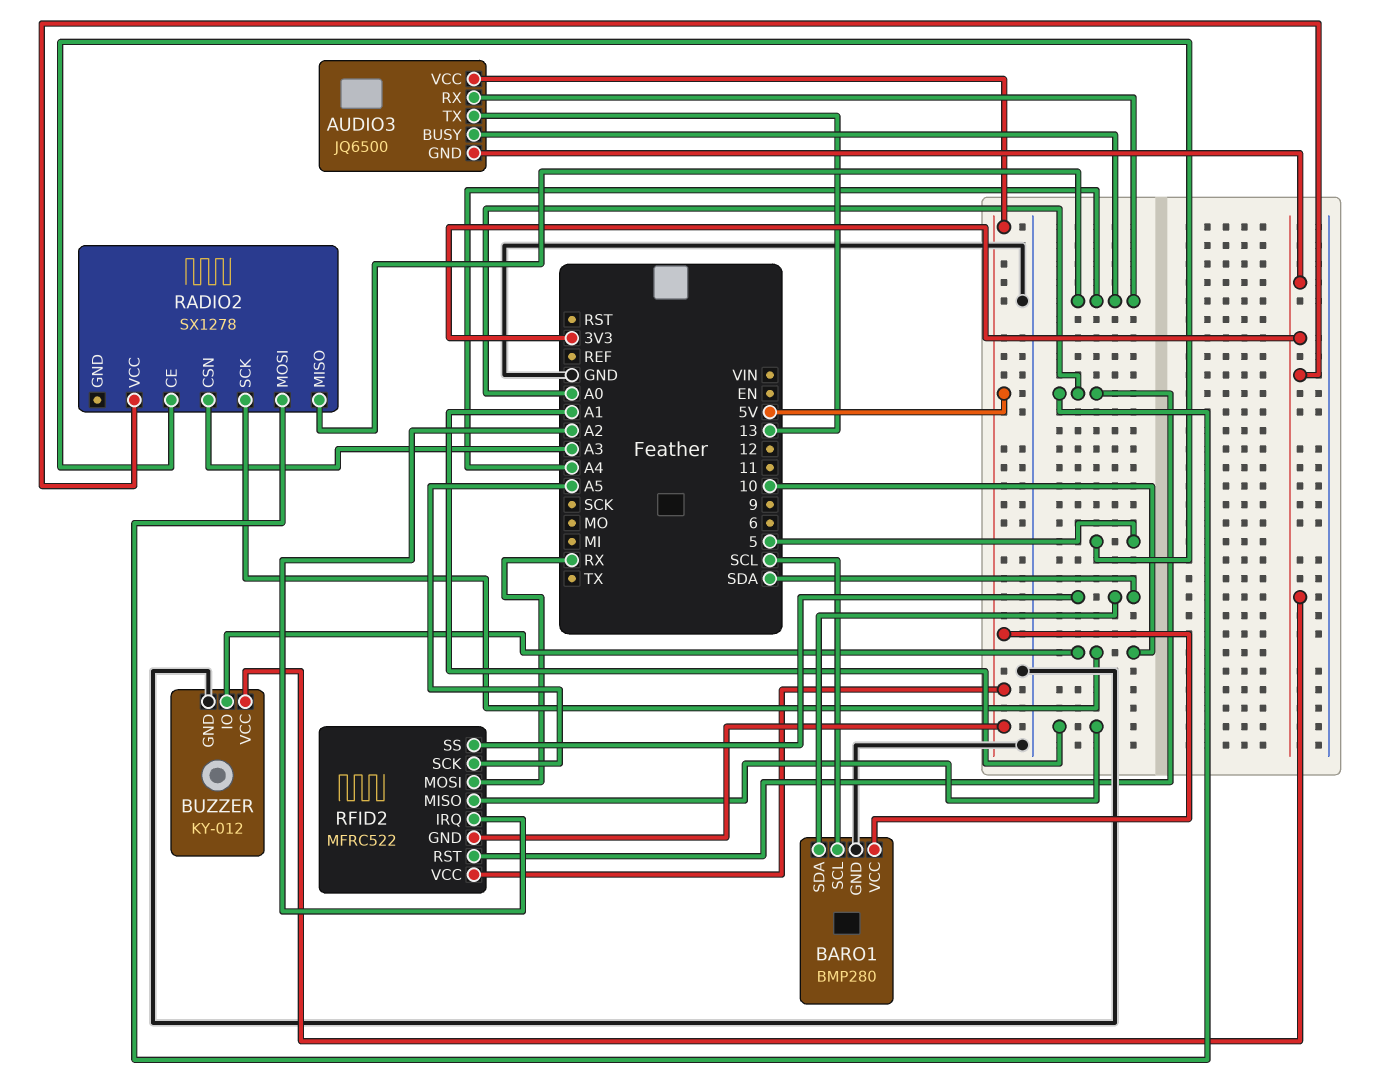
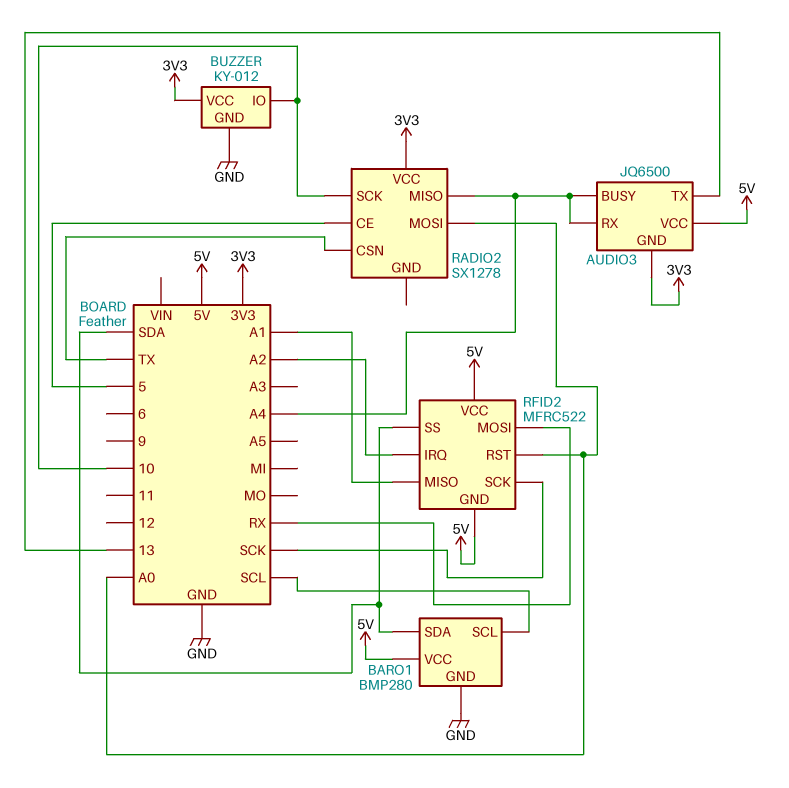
RADIO2 pin CSN: A3 -> TX
RFID2 pin SCK: A5 -> SCK

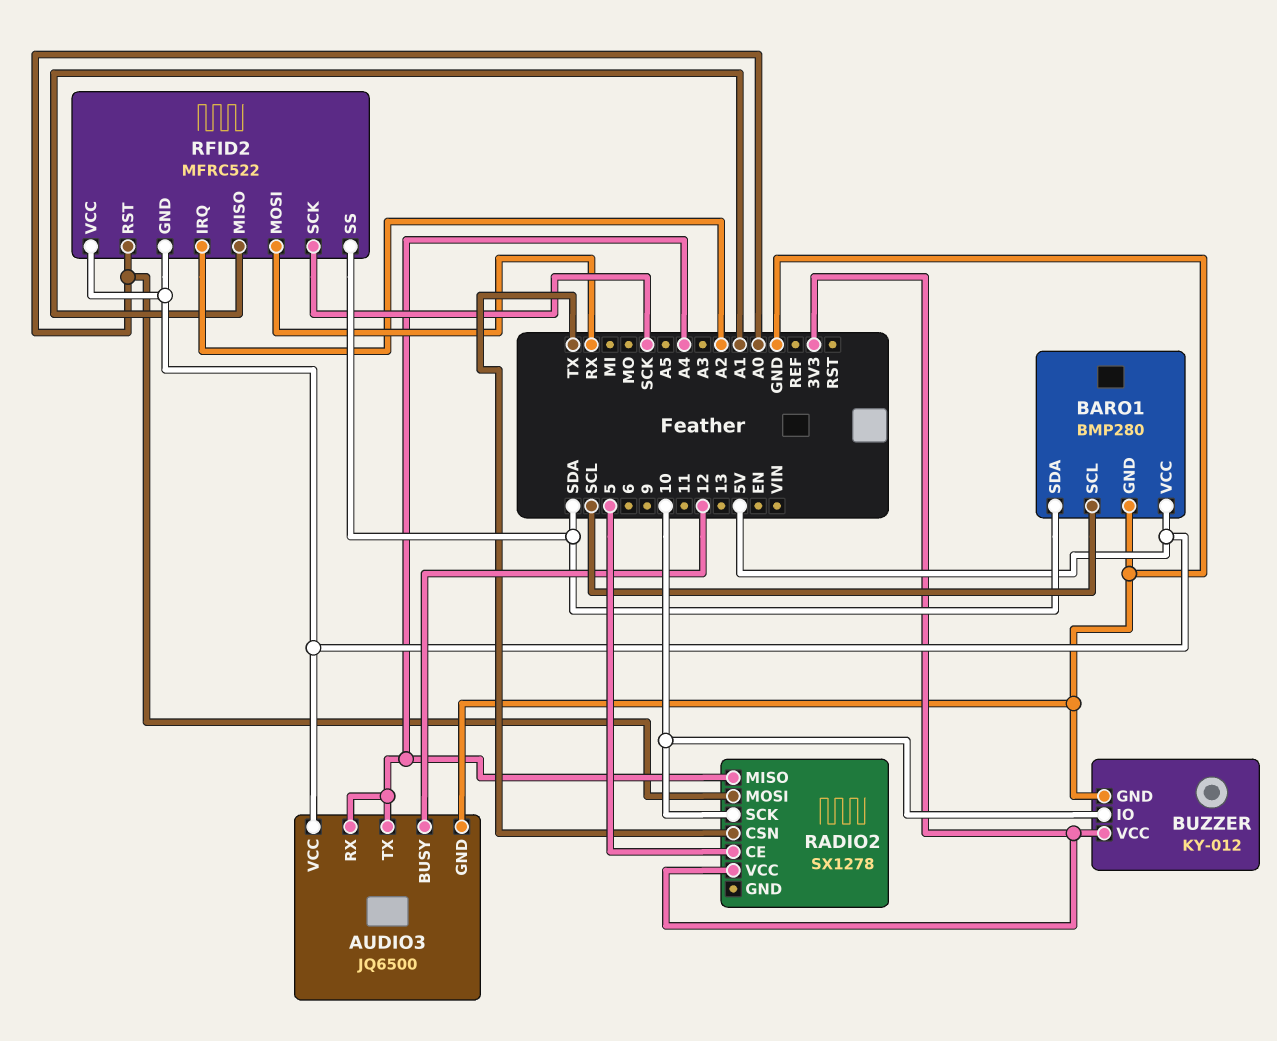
AUDIO3 pin BUSY: A4 -> 12
AUDIO3 pin GND: 3V3 -> GND
AUDIO3 pin TX: 13 -> A4

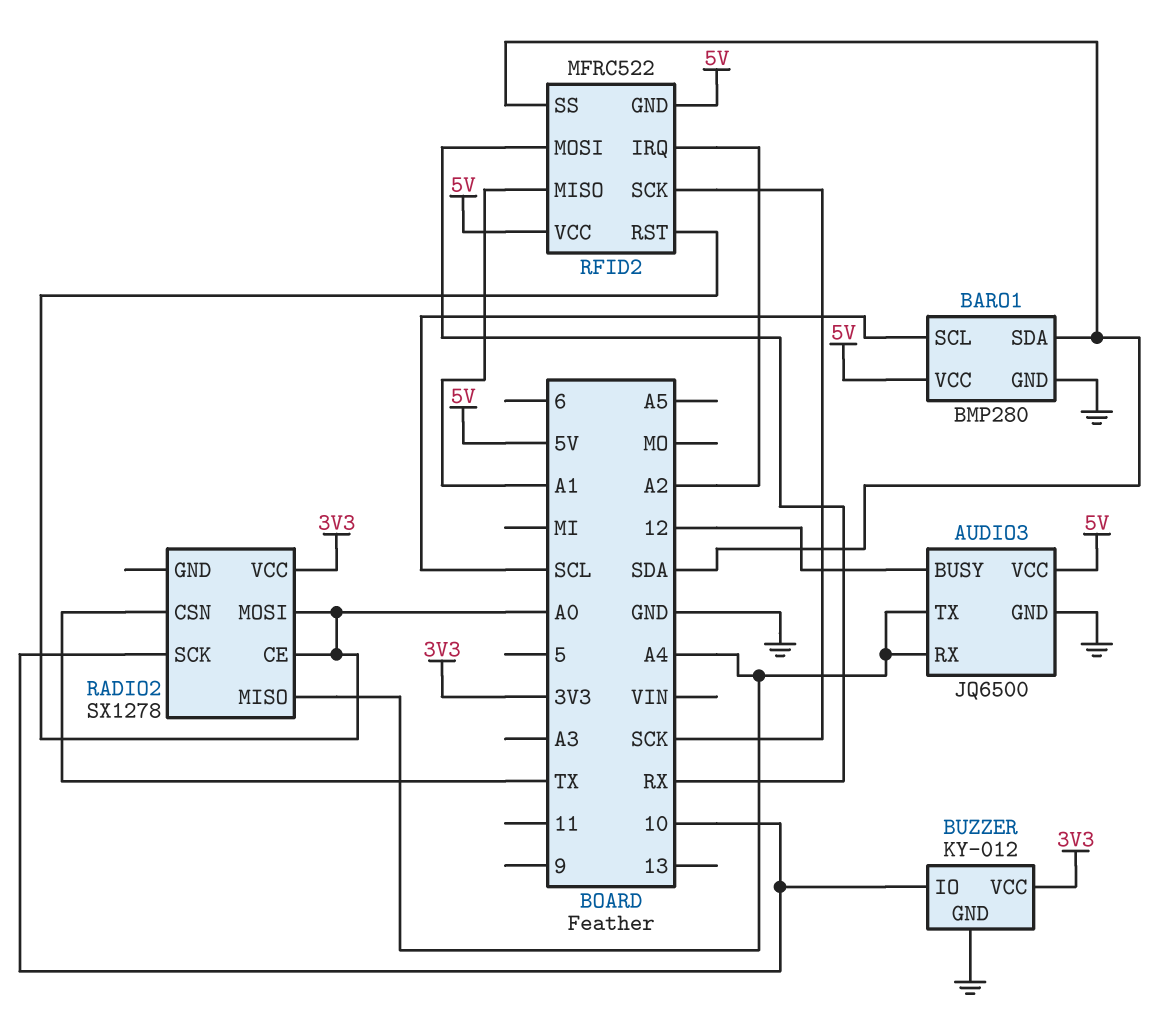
RADIO2 pin CE: 5 -> A0

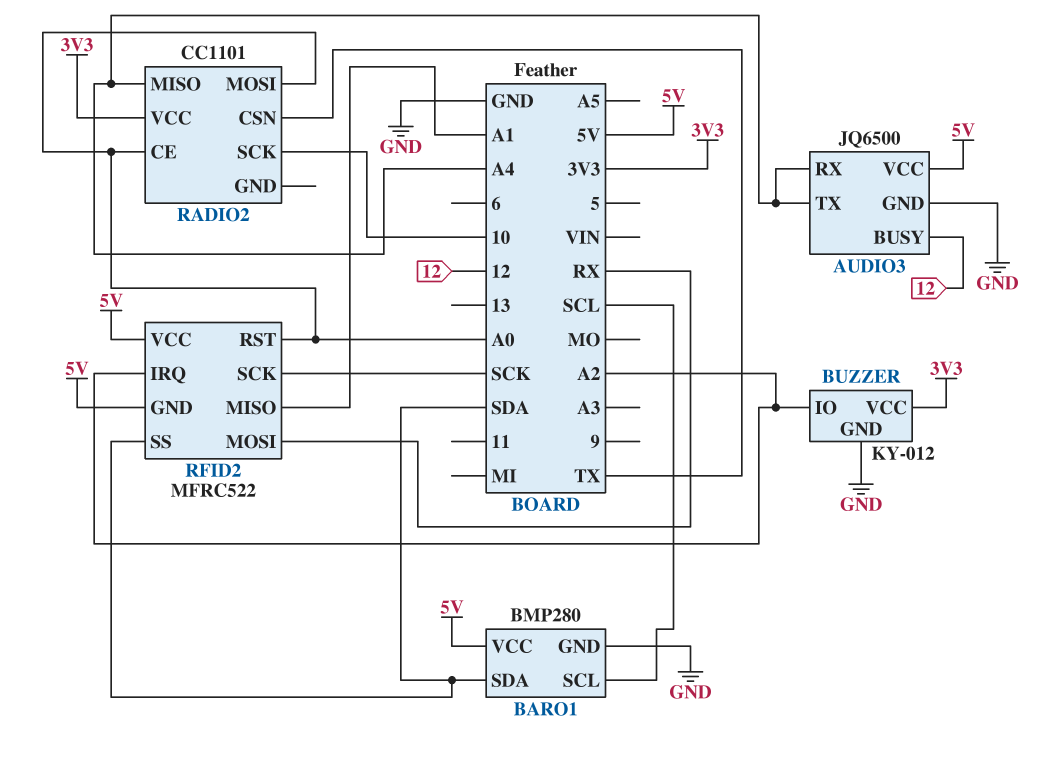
BUZZER pin IO: 10 -> A2
RADIO2: SX1278 -> CC1101

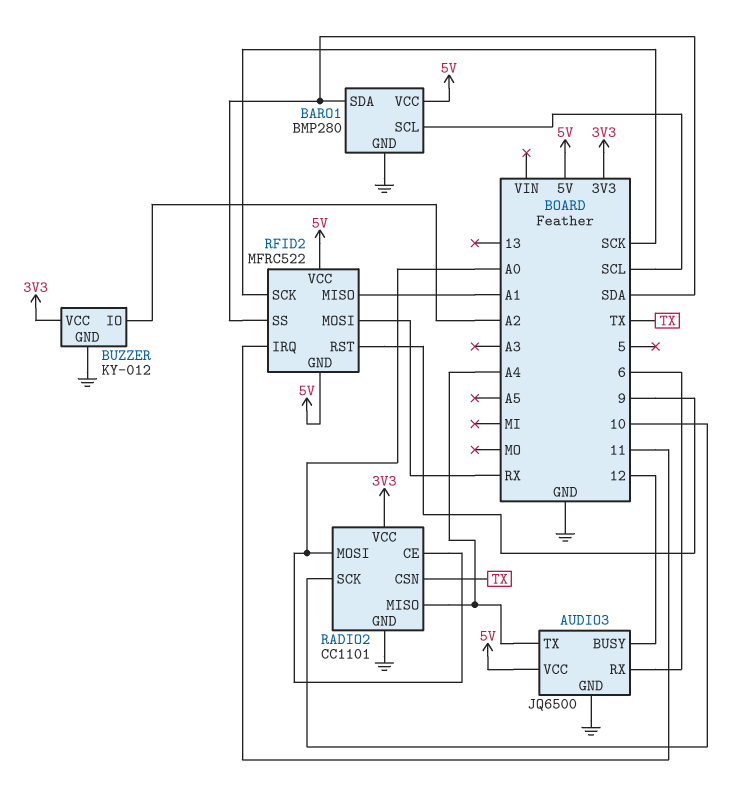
AUDIO3 pin RX: A4 -> 6
RADIO2 pin GND: none -> GND
RFID2 pin IRQ: A2 -> 11
RFID2 pin RST: A0 -> 9

